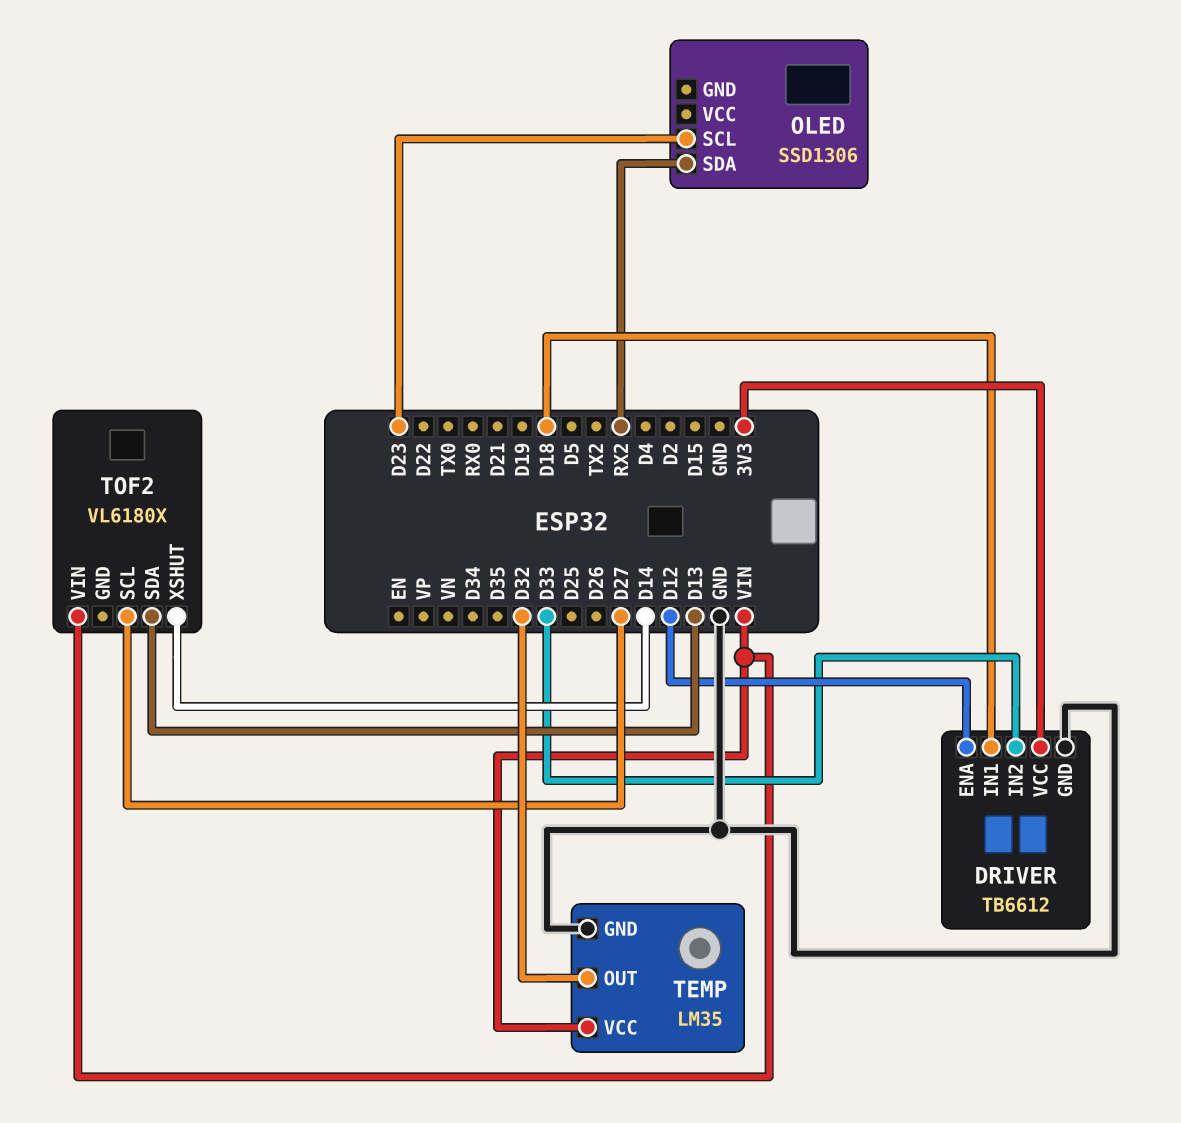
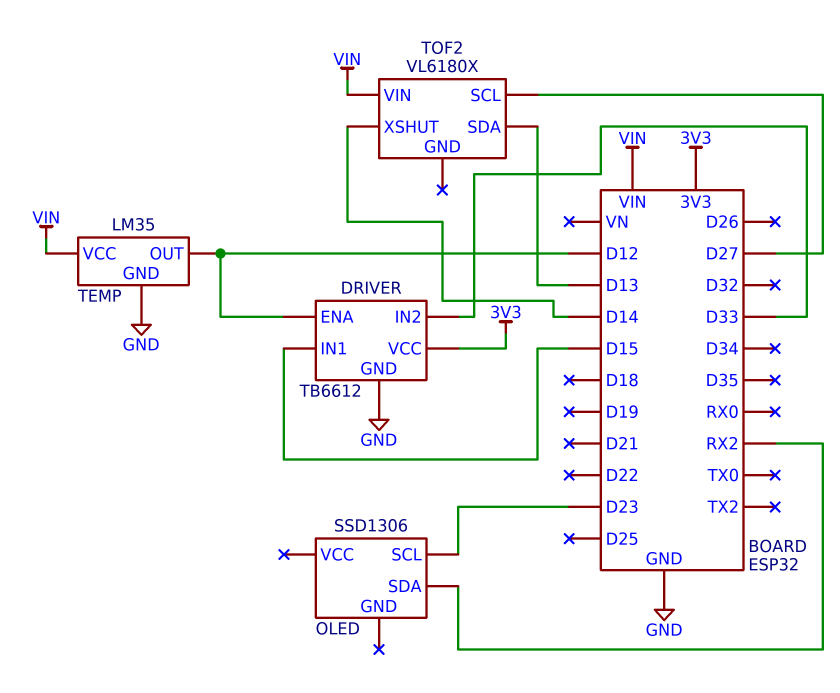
DRIVER pin IN1: D18 -> D15
TEMP pin OUT: D32 -> D12

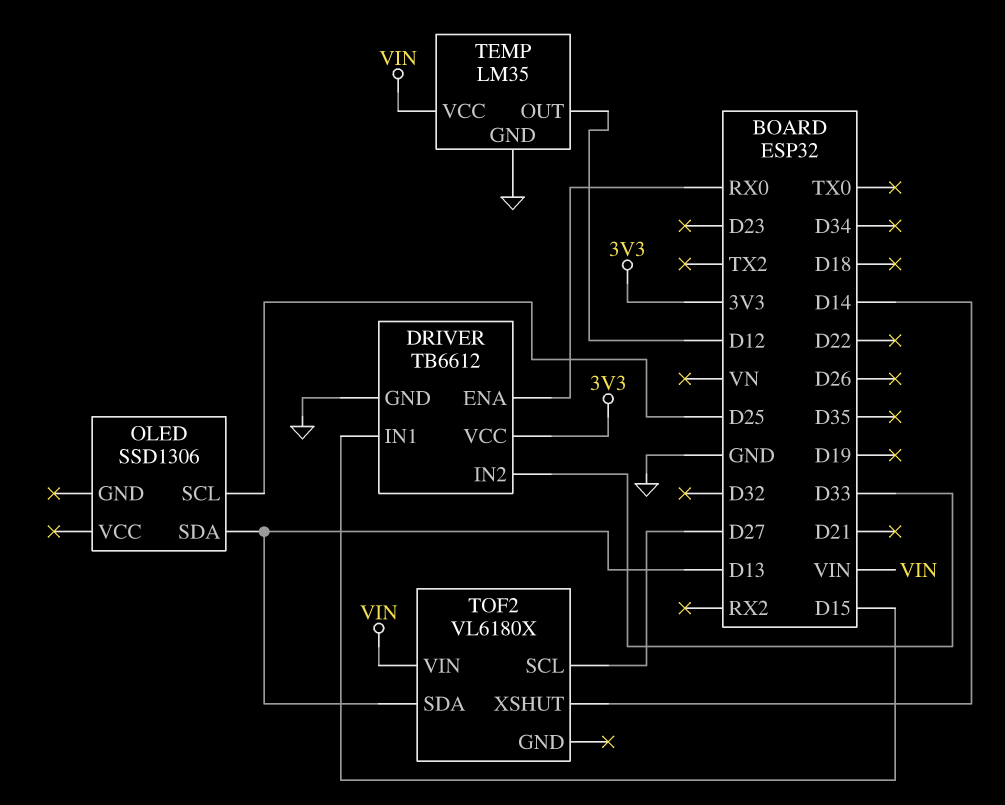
DRIVER pin ENA: D12 -> RX0
OLED pin SCL: D23 -> D25
OLED pin SDA: RX2 -> D13

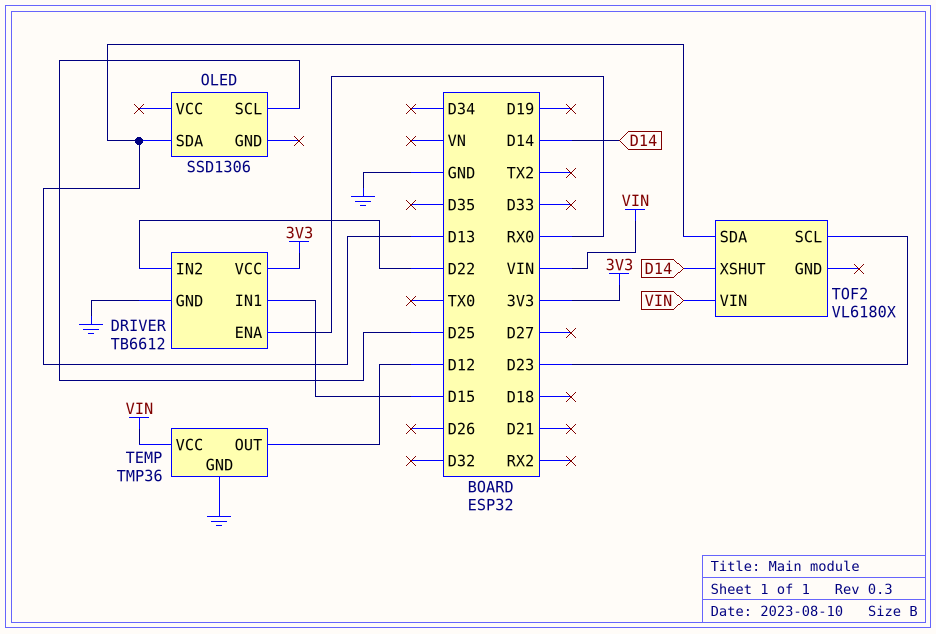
DRIVER pin IN2: D33 -> D22
TEMP: LM35 -> TMP36
TOF2 pin SCL: D27 -> D23

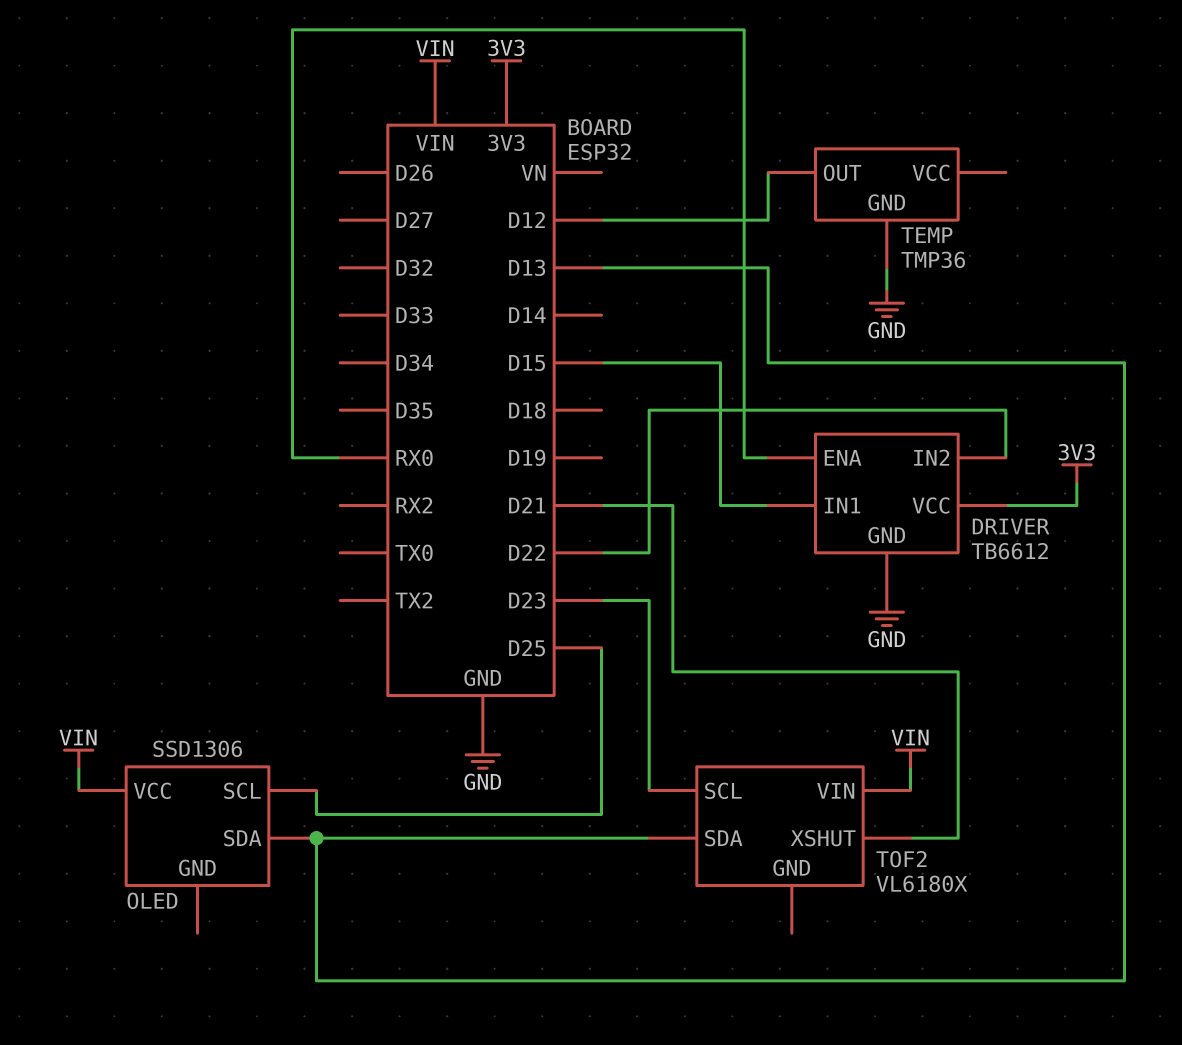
OLED pin VCC: none -> VIN
TEMP pin VCC: VIN -> none
TOF2 pin XSHUT: D14 -> D21

